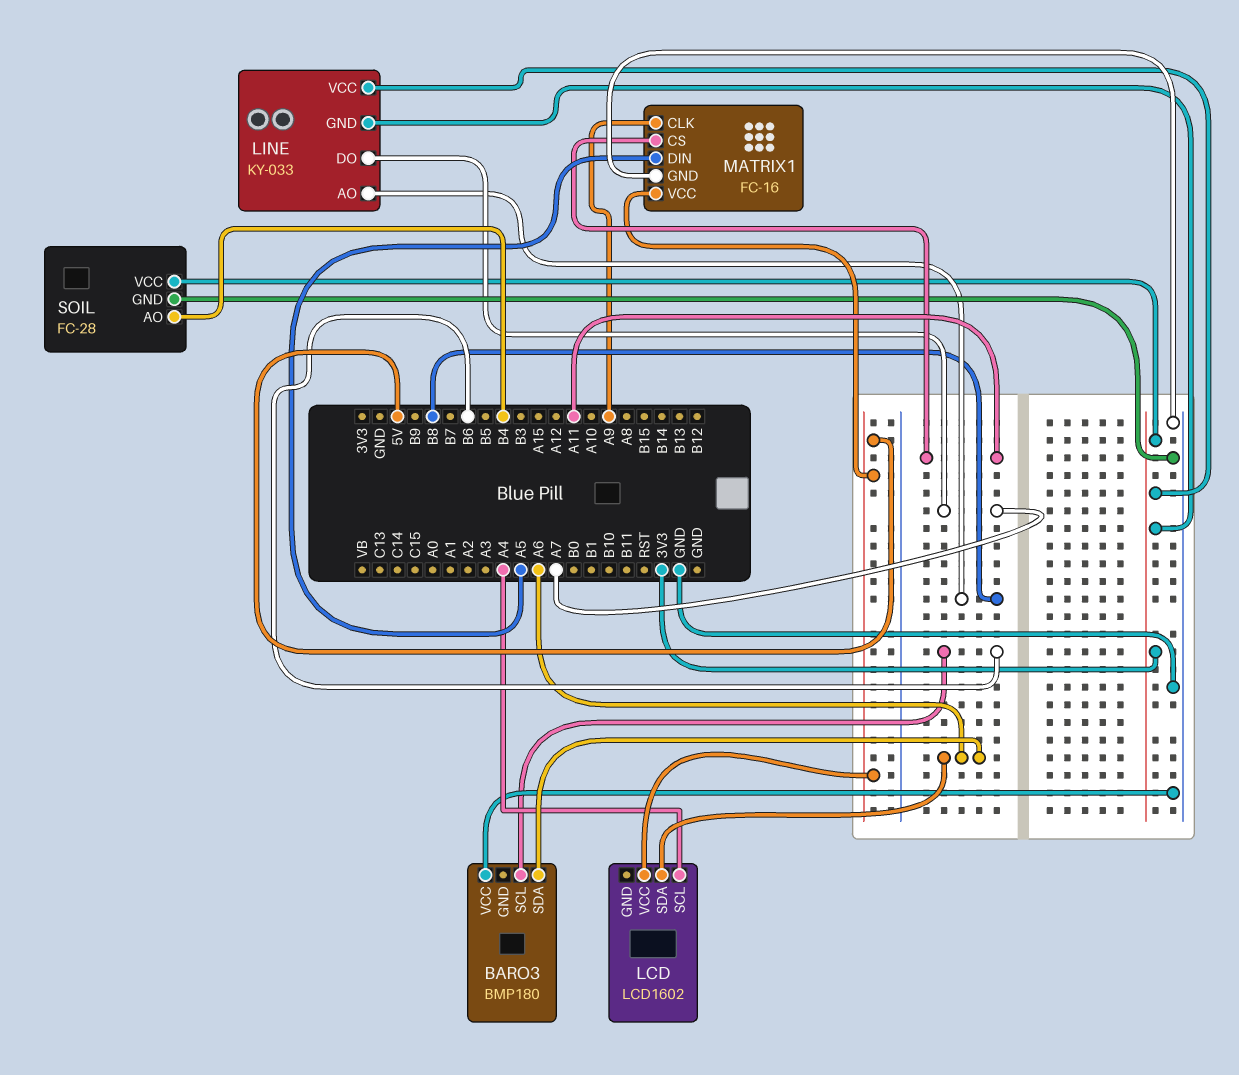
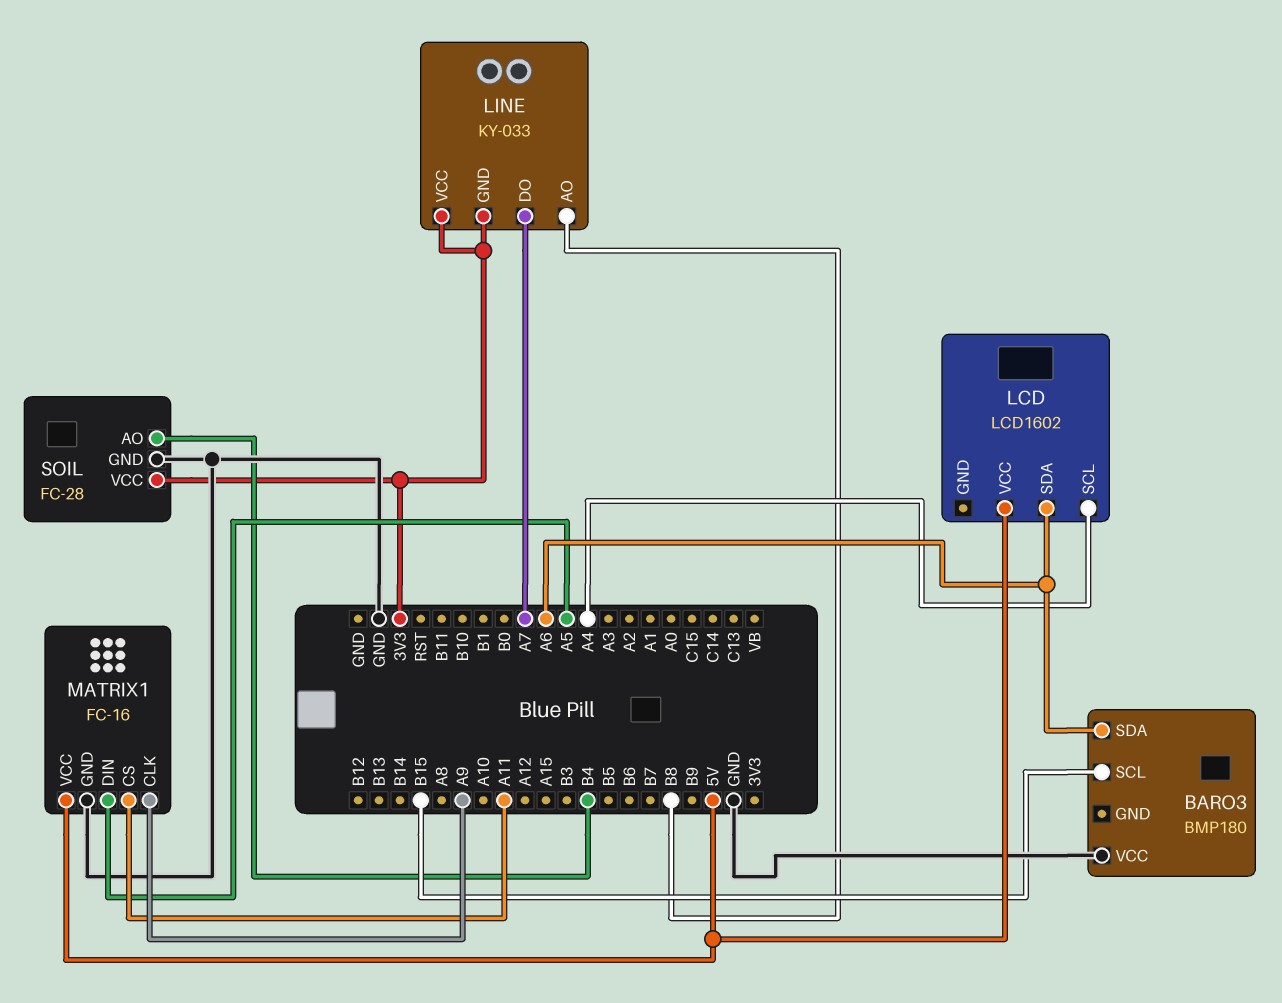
BARO3 pin SCL: B6 -> B15

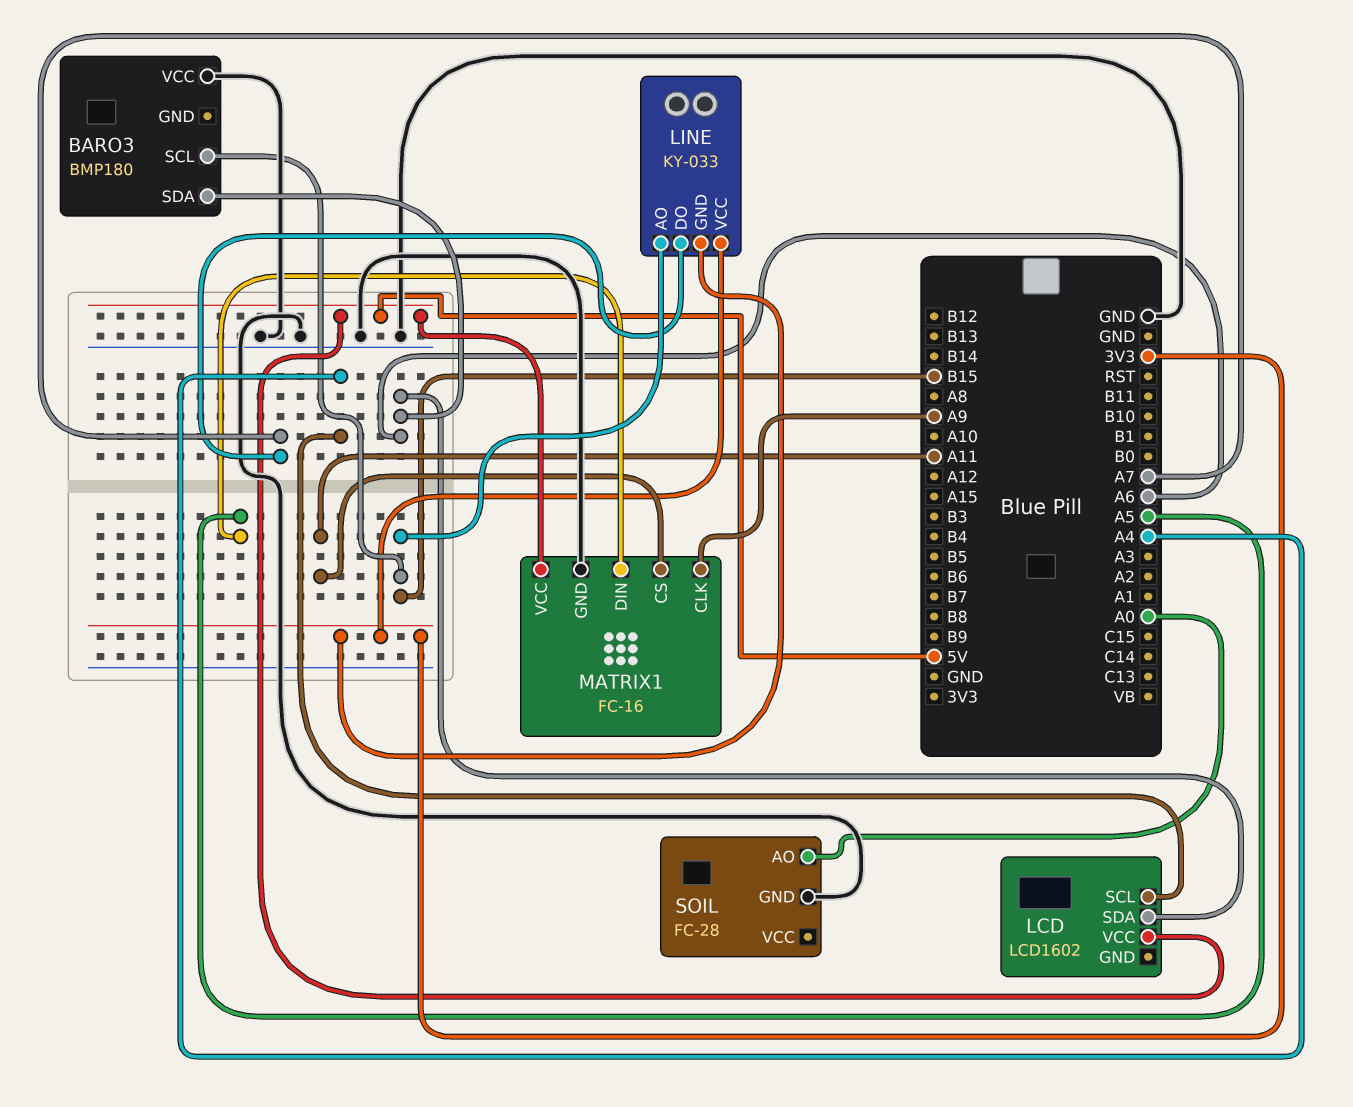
LINE pin AO: B8 -> B15
SOIL pin AO: B4 -> A0
SOIL pin VCC: 3V3 -> none

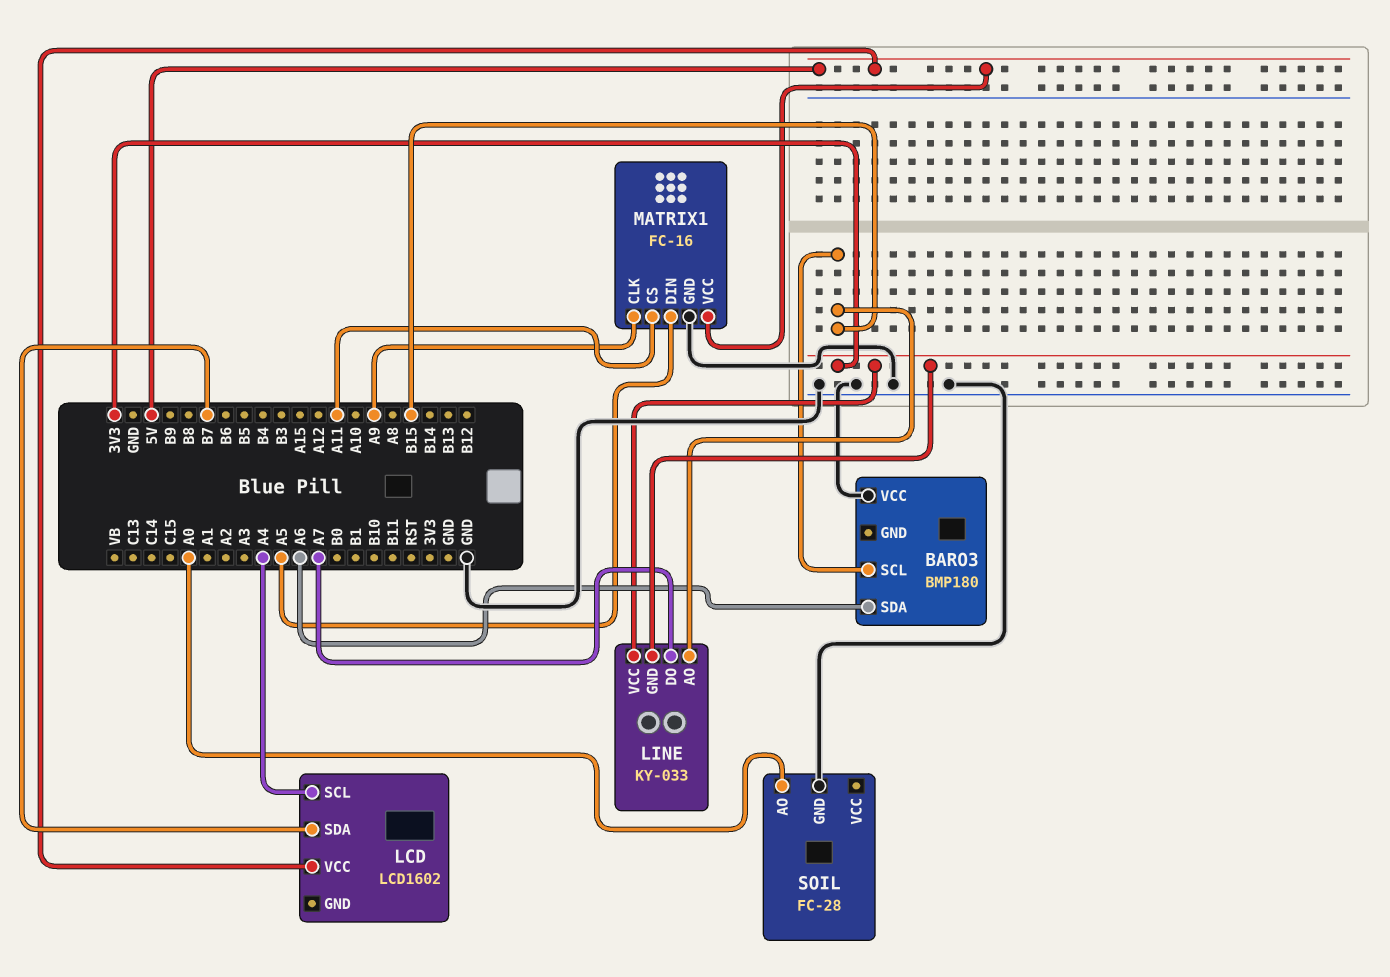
LCD pin SDA: A6 -> B7

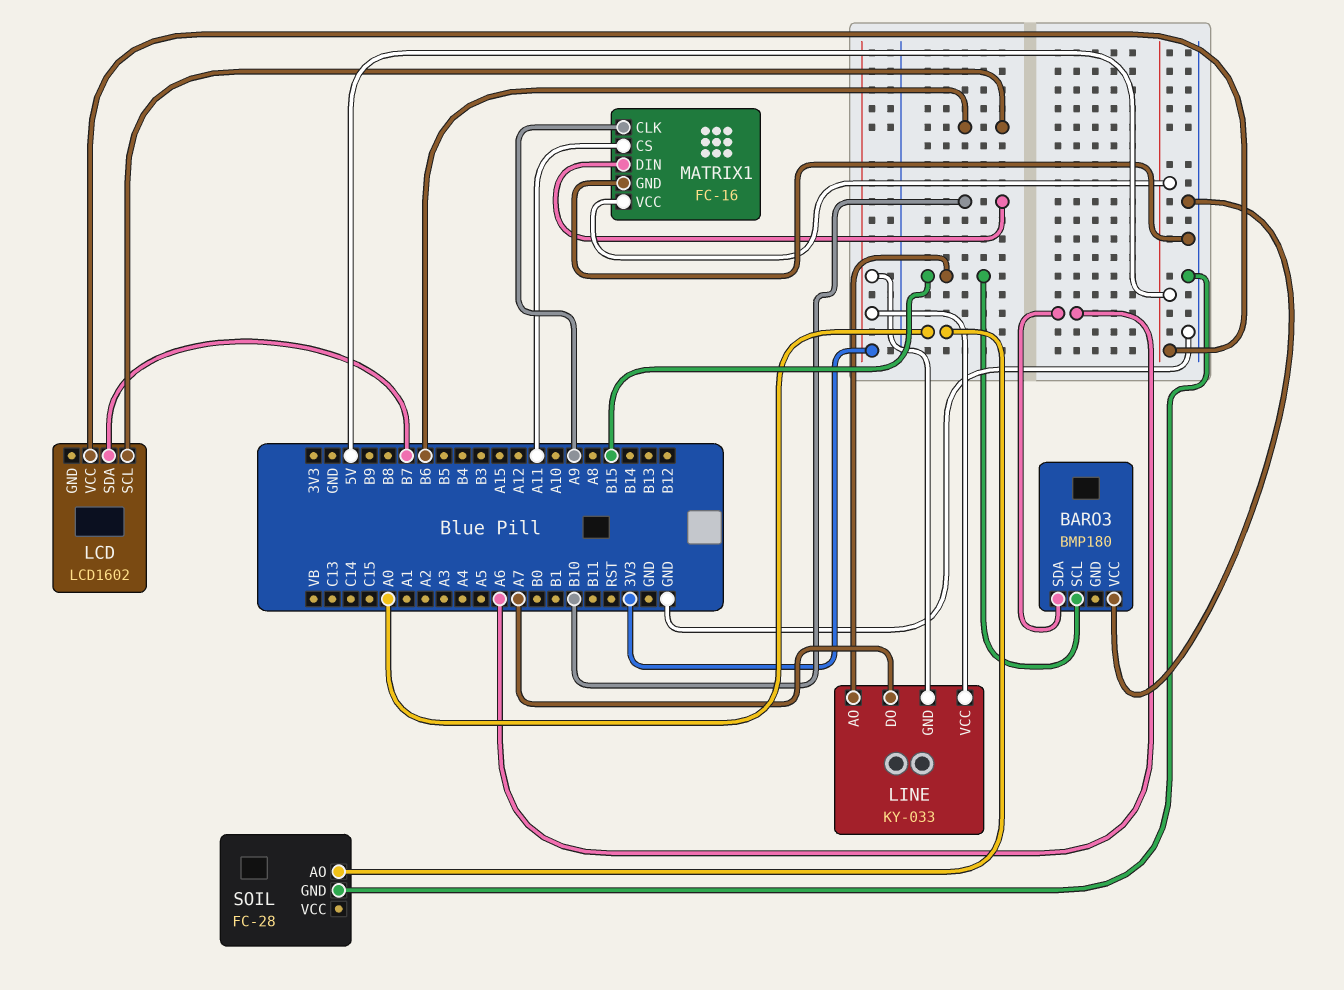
LCD pin SCL: A4 -> B6
MATRIX1 pin DIN: A5 -> B10

